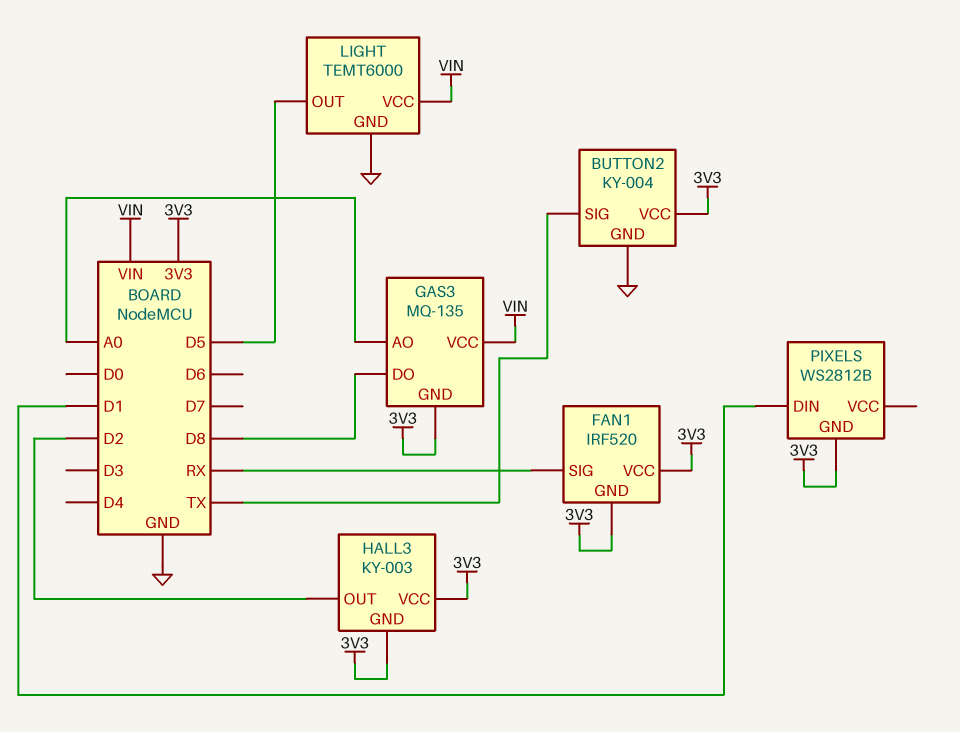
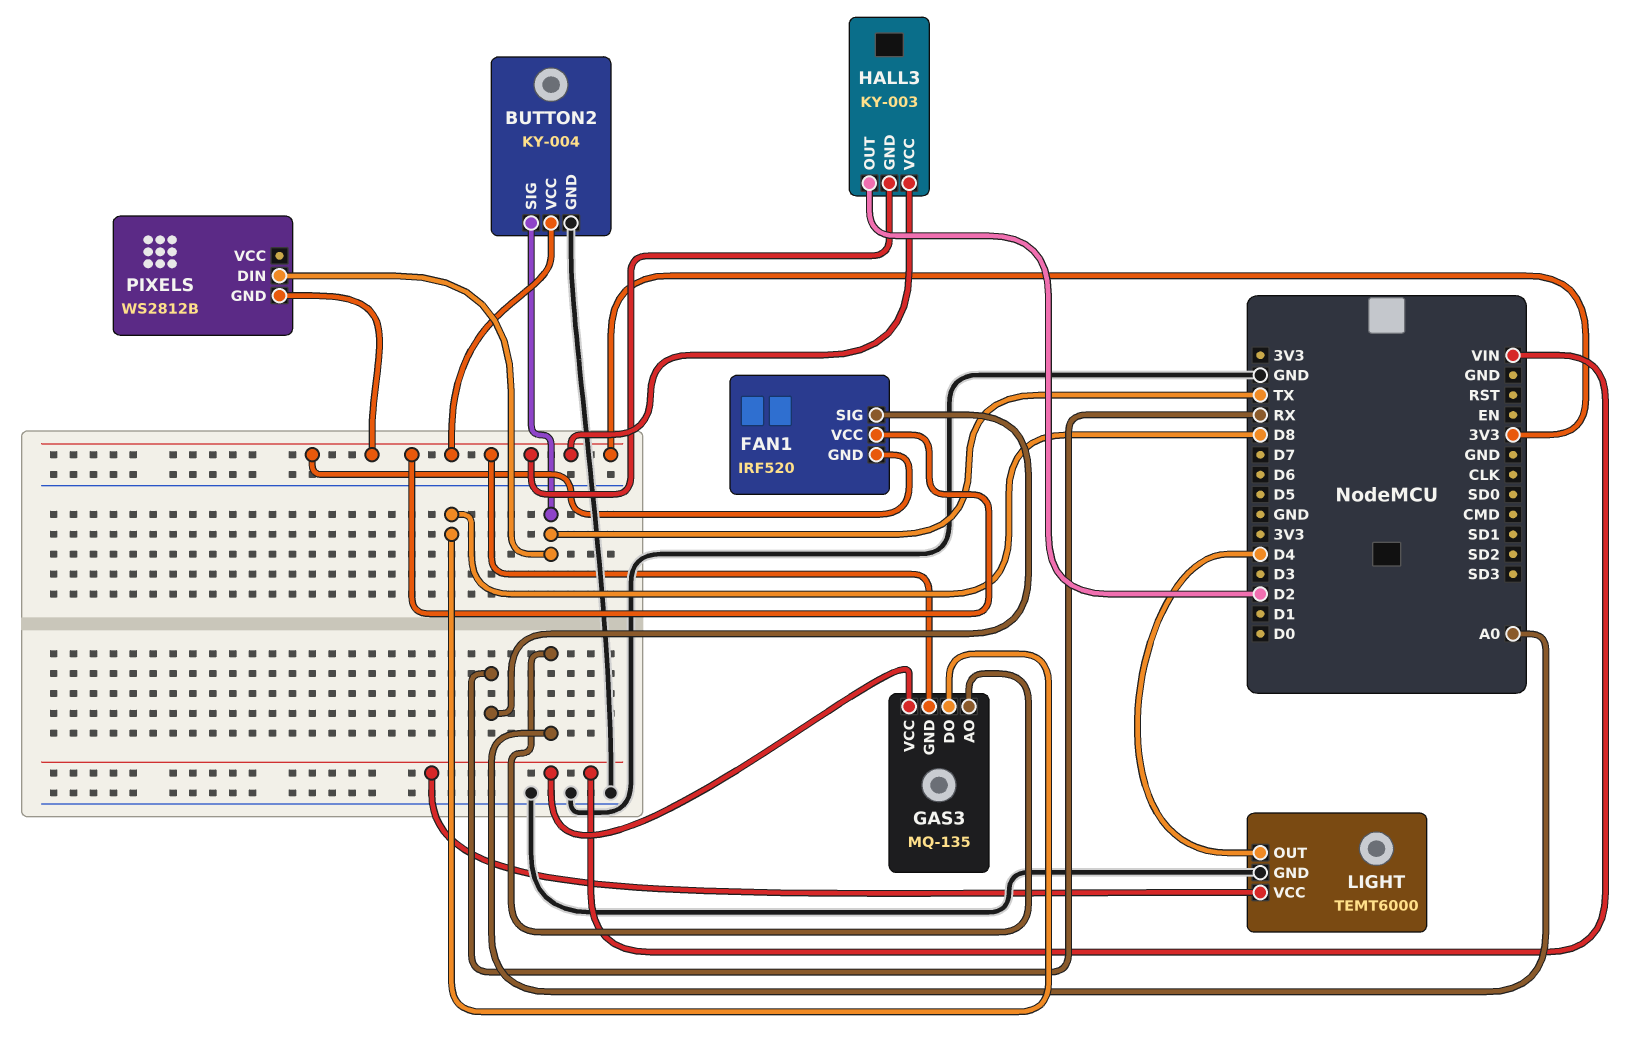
LIGHT pin OUT: D5 -> D4
PIXELS pin DIN: D1 -> TX

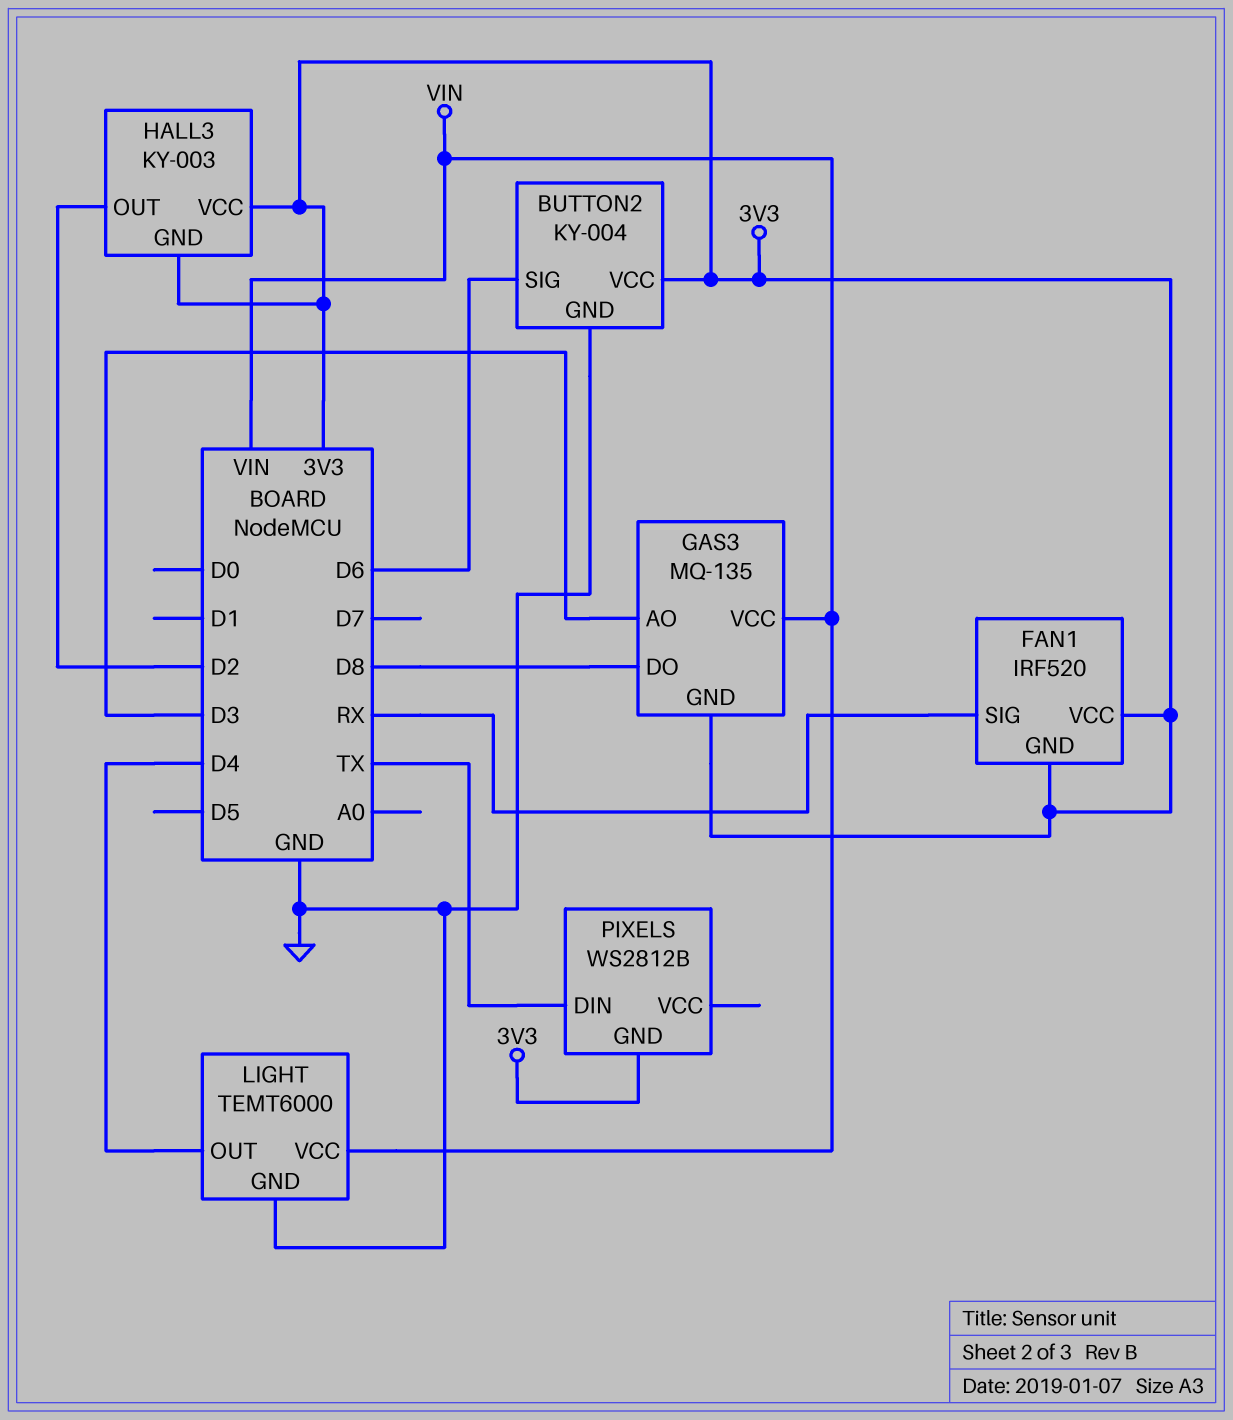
BUTTON2 pin SIG: TX -> D6
GAS3 pin AO: A0 -> D3

